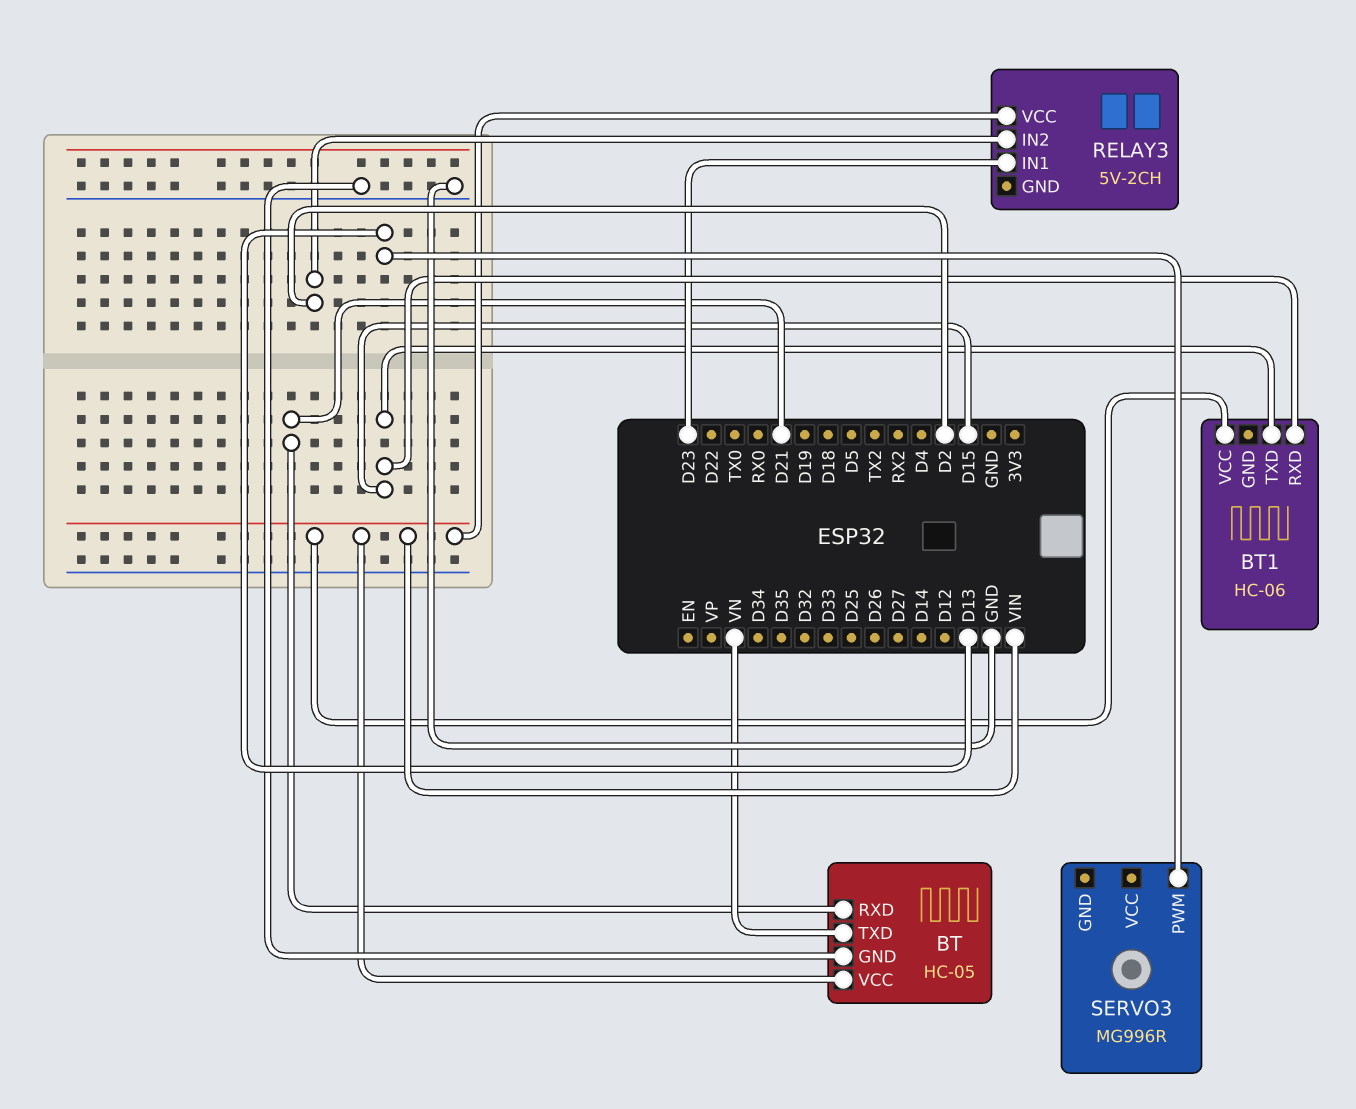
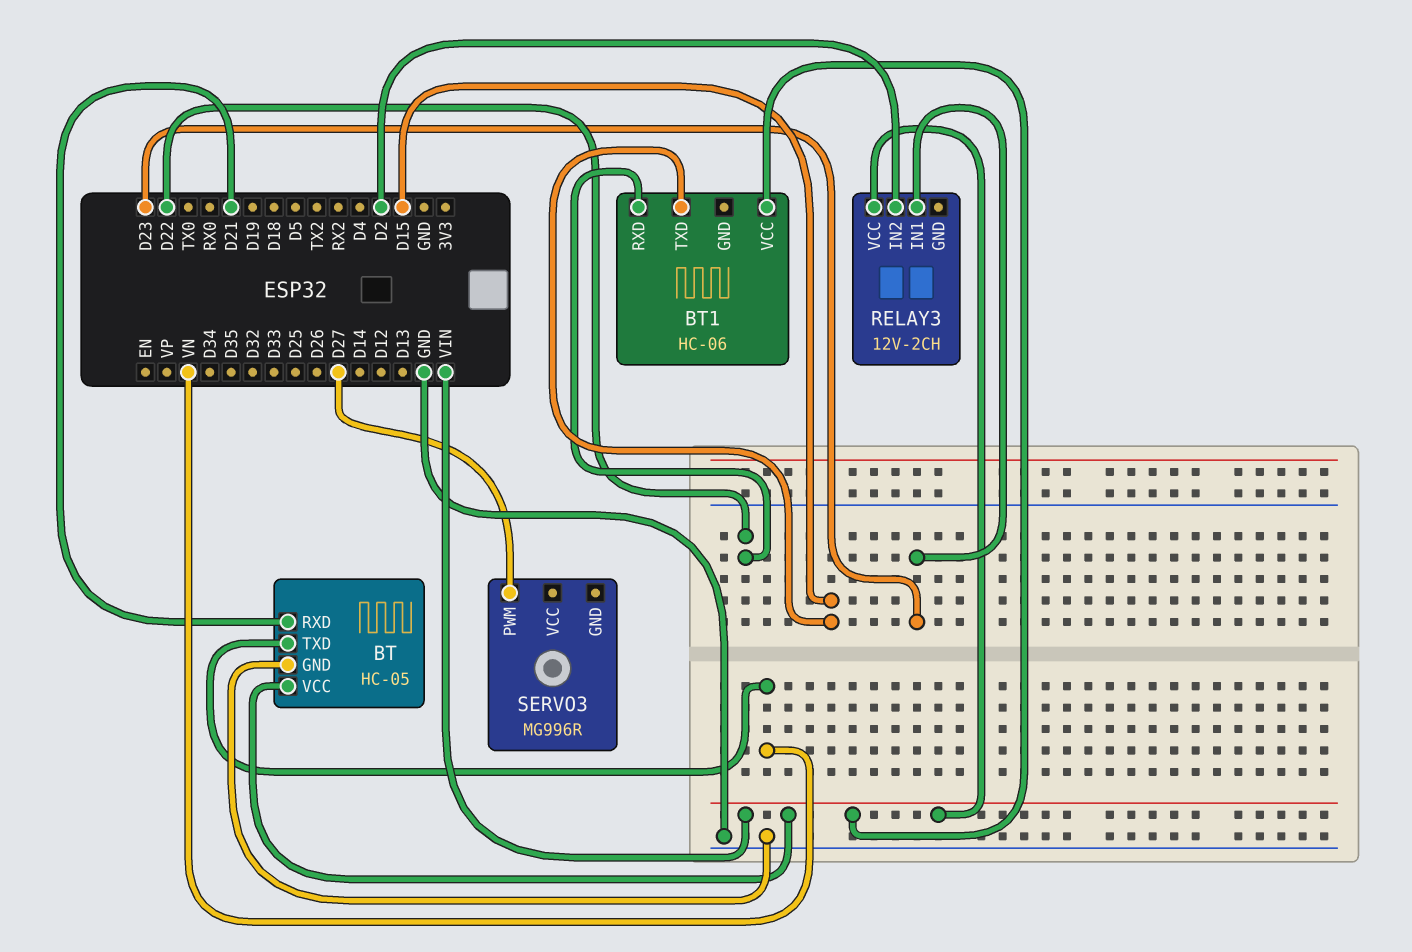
BT1 pin RXD: D15 -> D22
RELAY3: 5V-2CH -> 12V-2CH
SERVO3 pin PWM: D13 -> D27

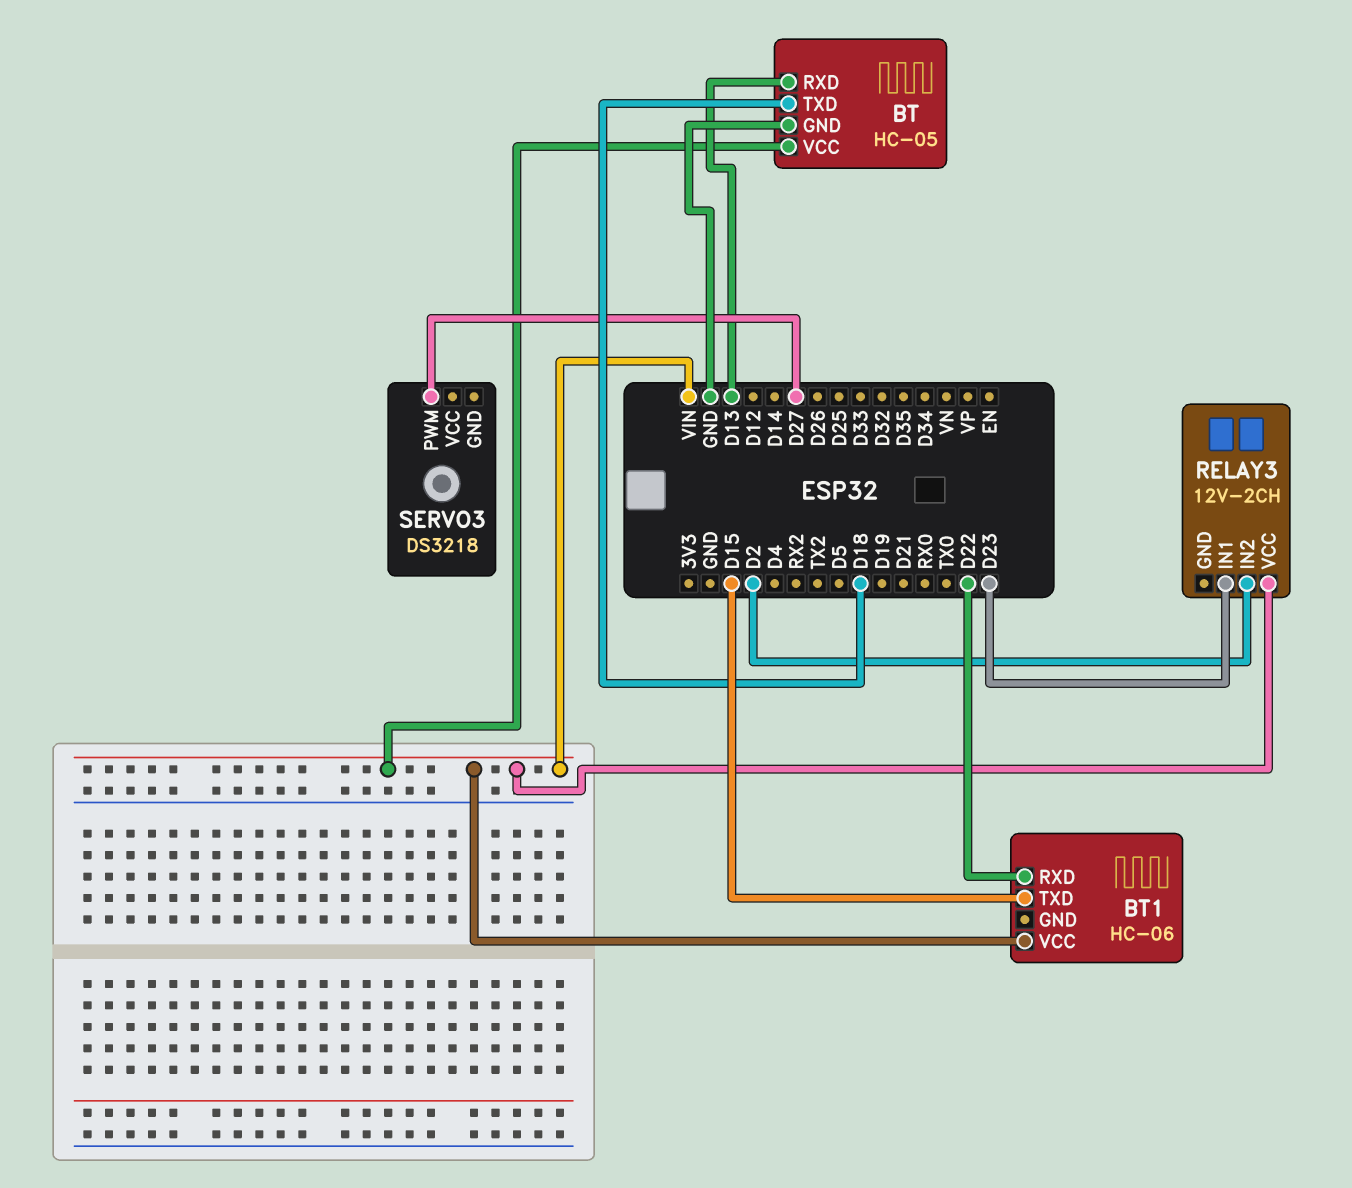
BT pin RXD: D21 -> D13
BT pin TXD: VN -> D18
SERVO3: MG996R -> DS3218

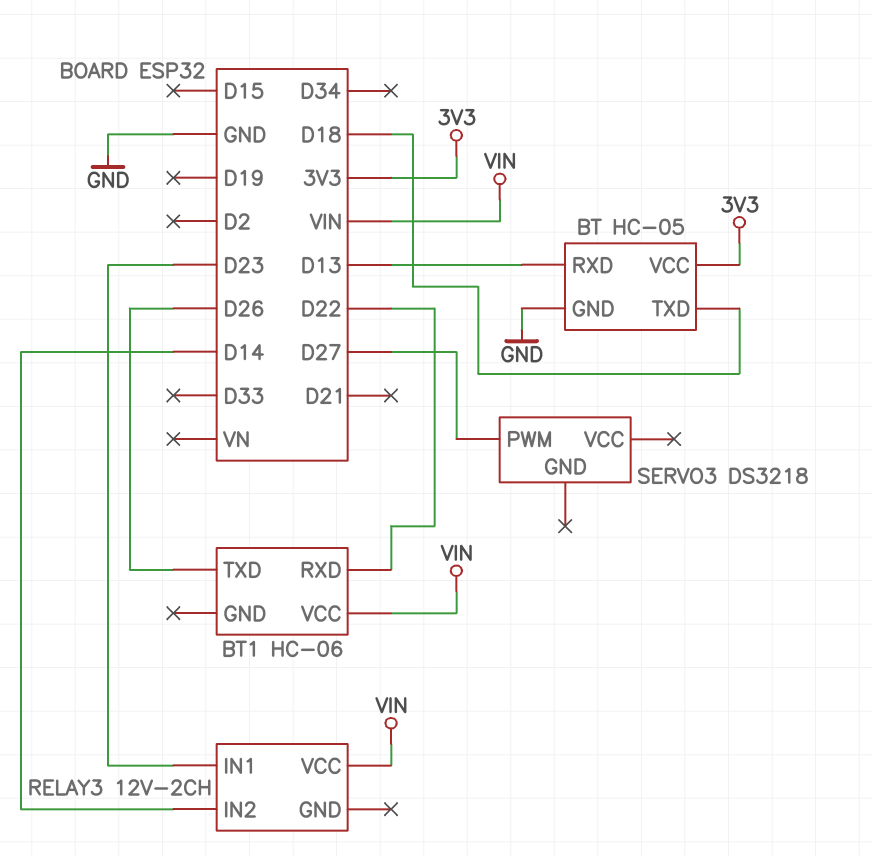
BT pin VCC: VIN -> 3V3
BT1 pin TXD: D15 -> D26
RELAY3 pin IN2: D2 -> D14

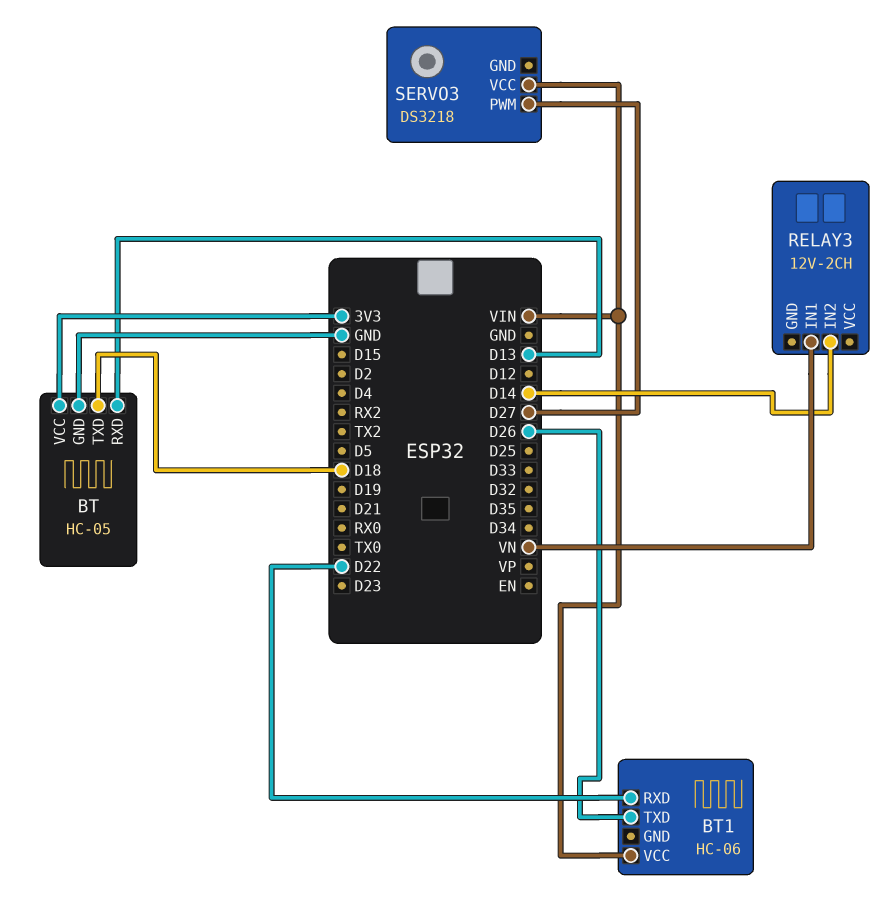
RELAY3 pin IN1: D23 -> VN
RELAY3 pin VCC: VIN -> none
SERVO3 pin VCC: none -> VIN

